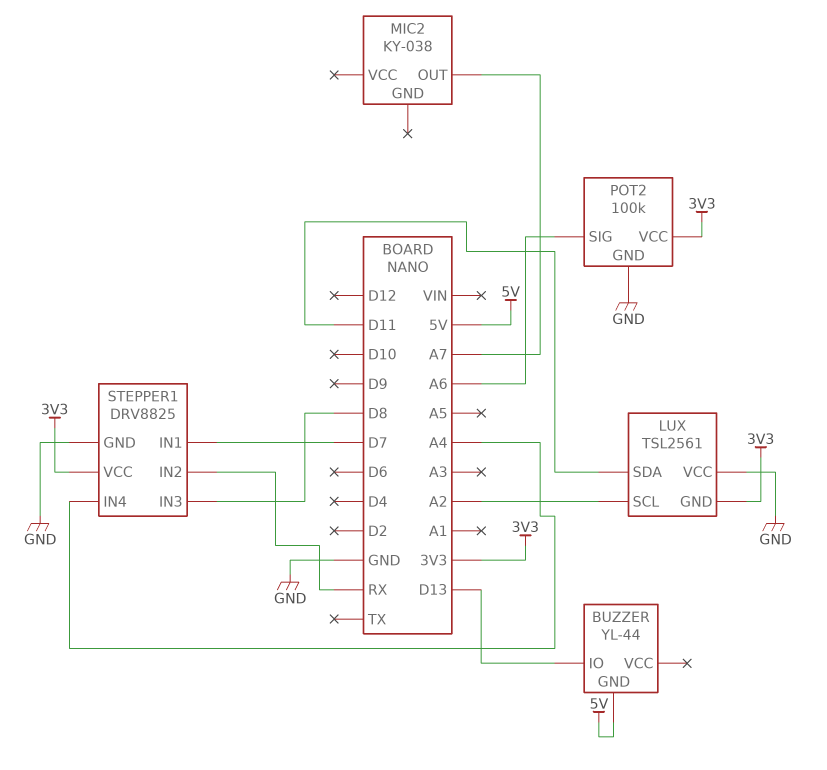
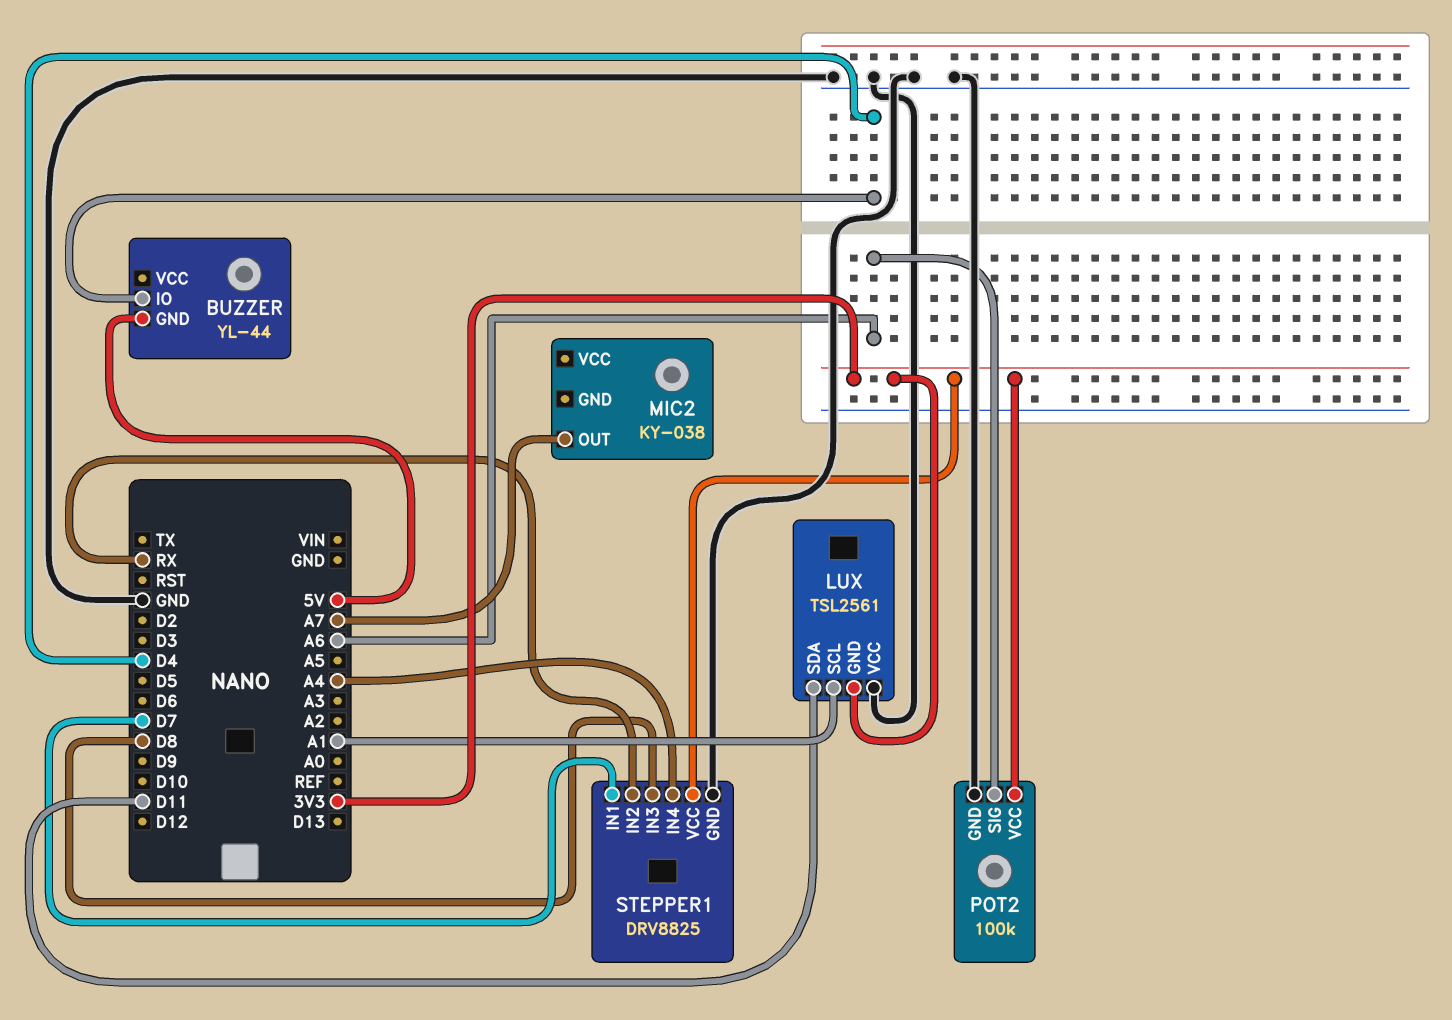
BUZZER pin IO: D13 -> D4
LUX pin SCL: A2 -> A1

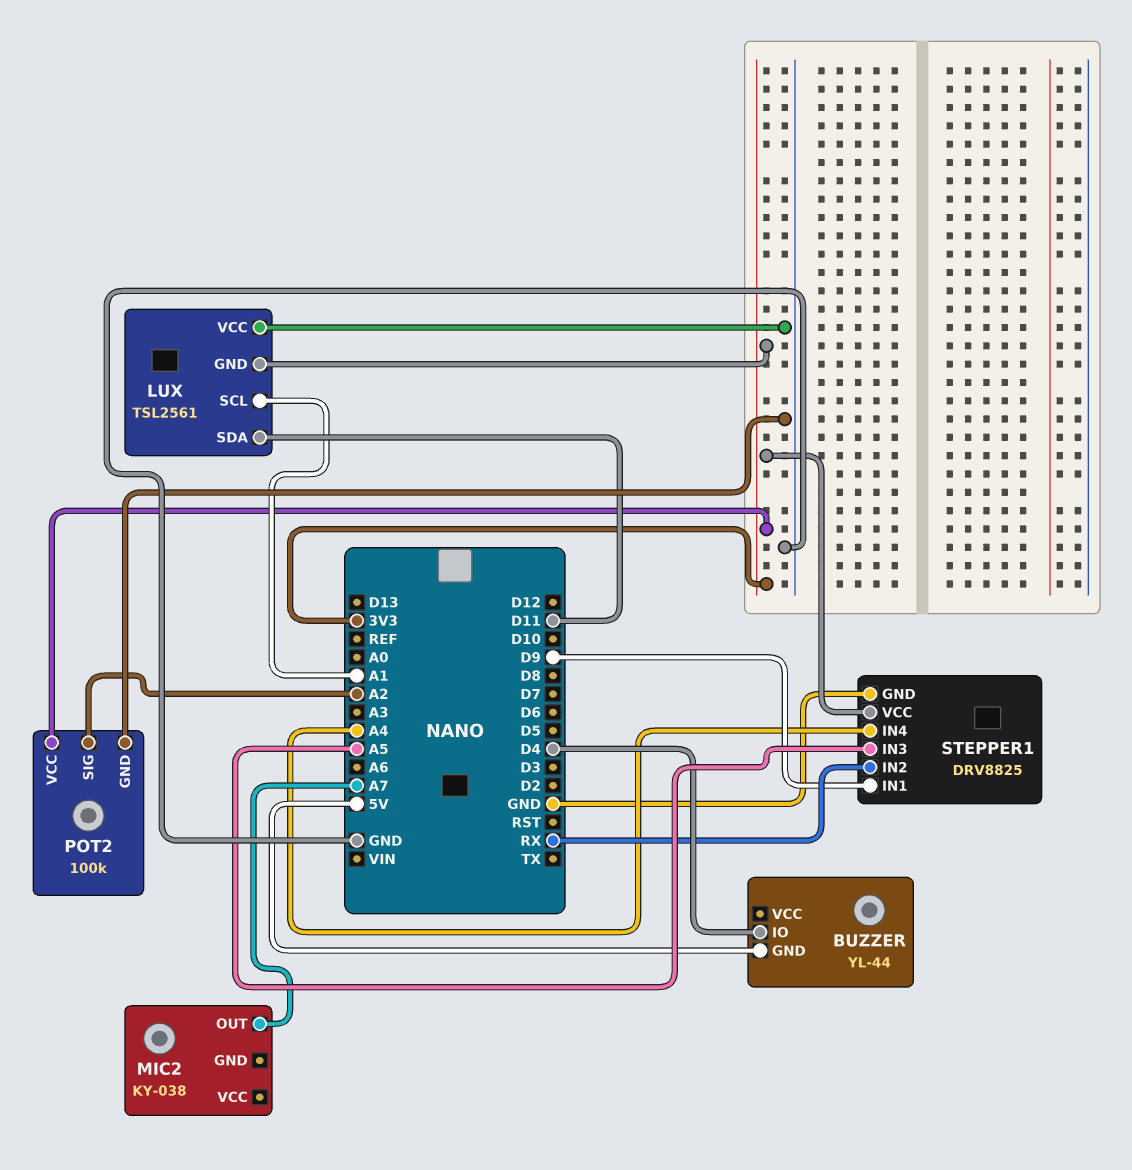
POT2 pin SIG: A6 -> A2
STEPPER1 pin IN1: D7 -> D9
STEPPER1 pin IN3: D8 -> A5

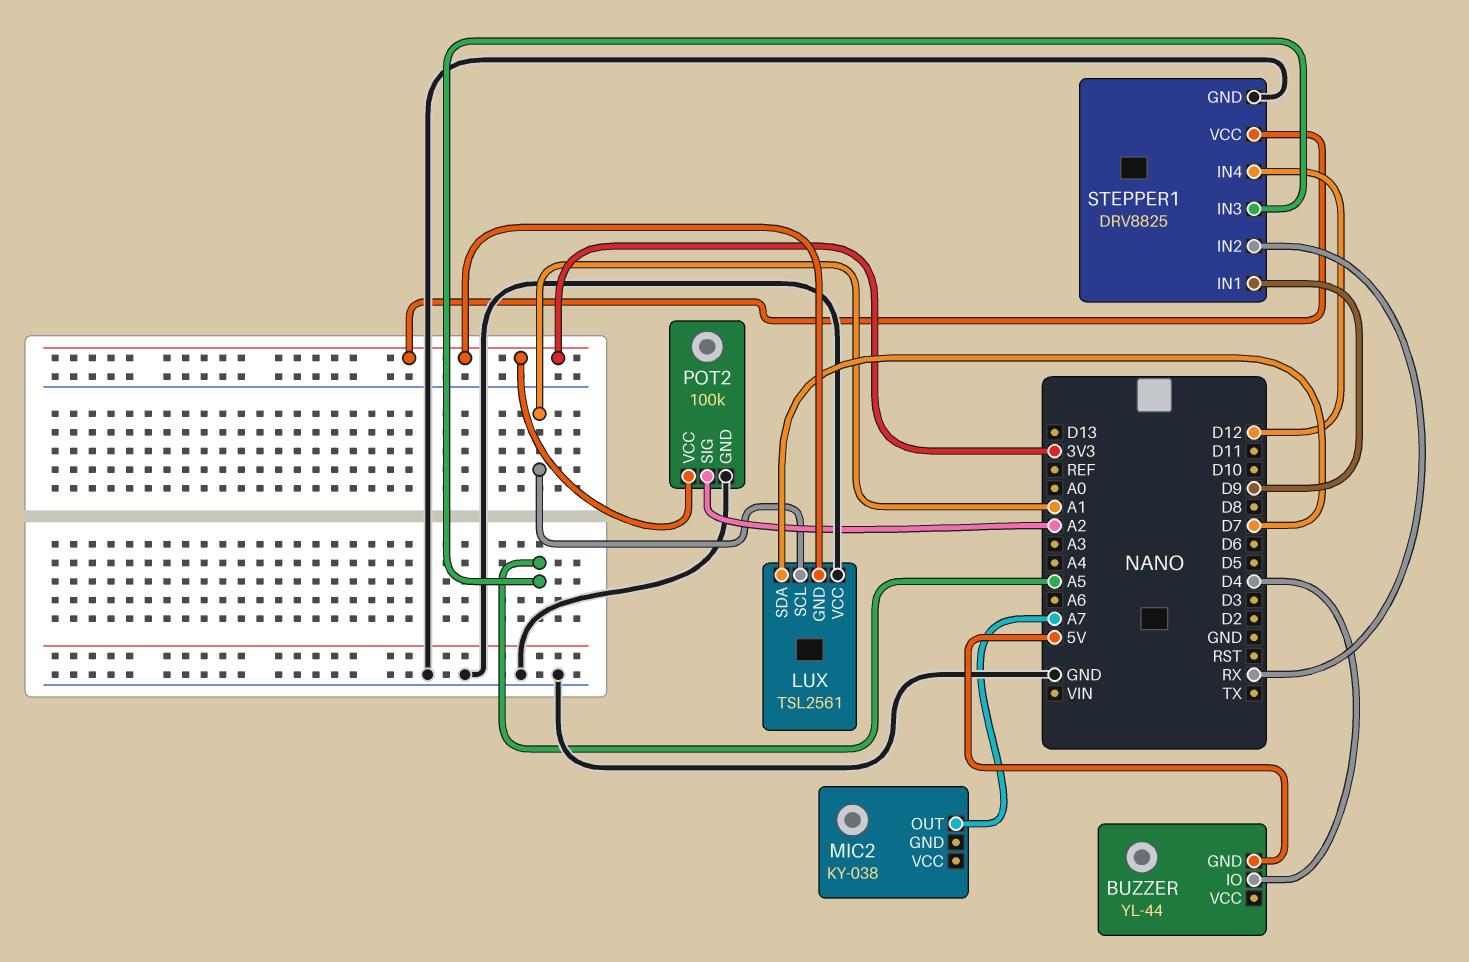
LUX pin SDA: D11 -> D7
STEPPER1 pin IN4: A4 -> D12

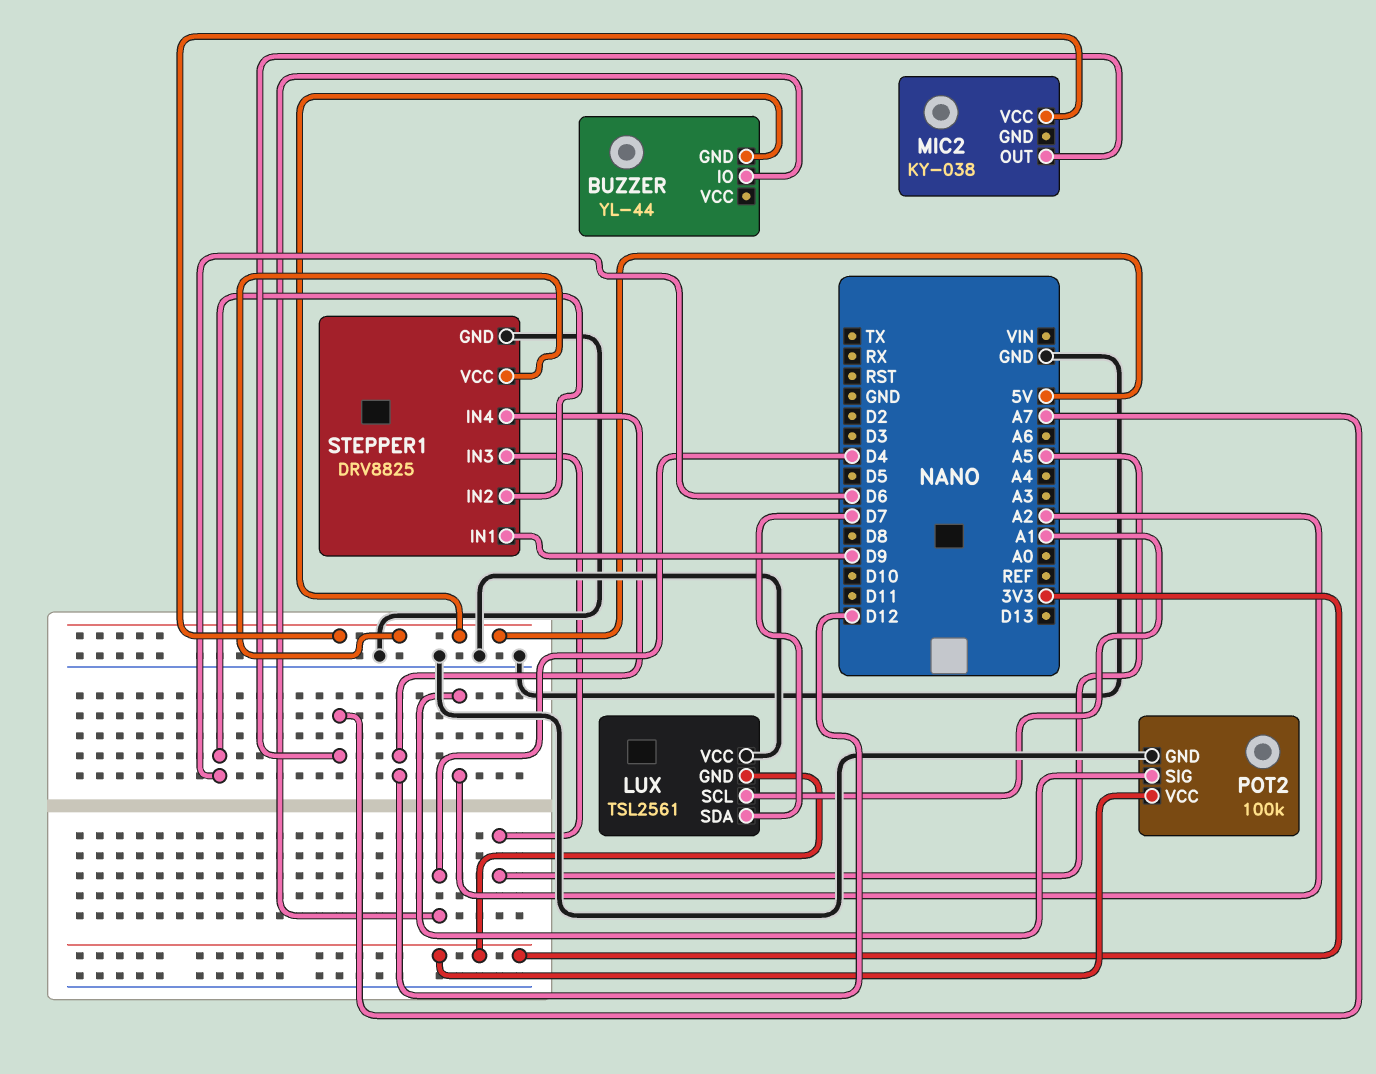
MIC2 pin VCC: none -> 5V
STEPPER1 pin IN2: RX -> D6
STEPPER1 pin VCC: 3V3 -> 5V

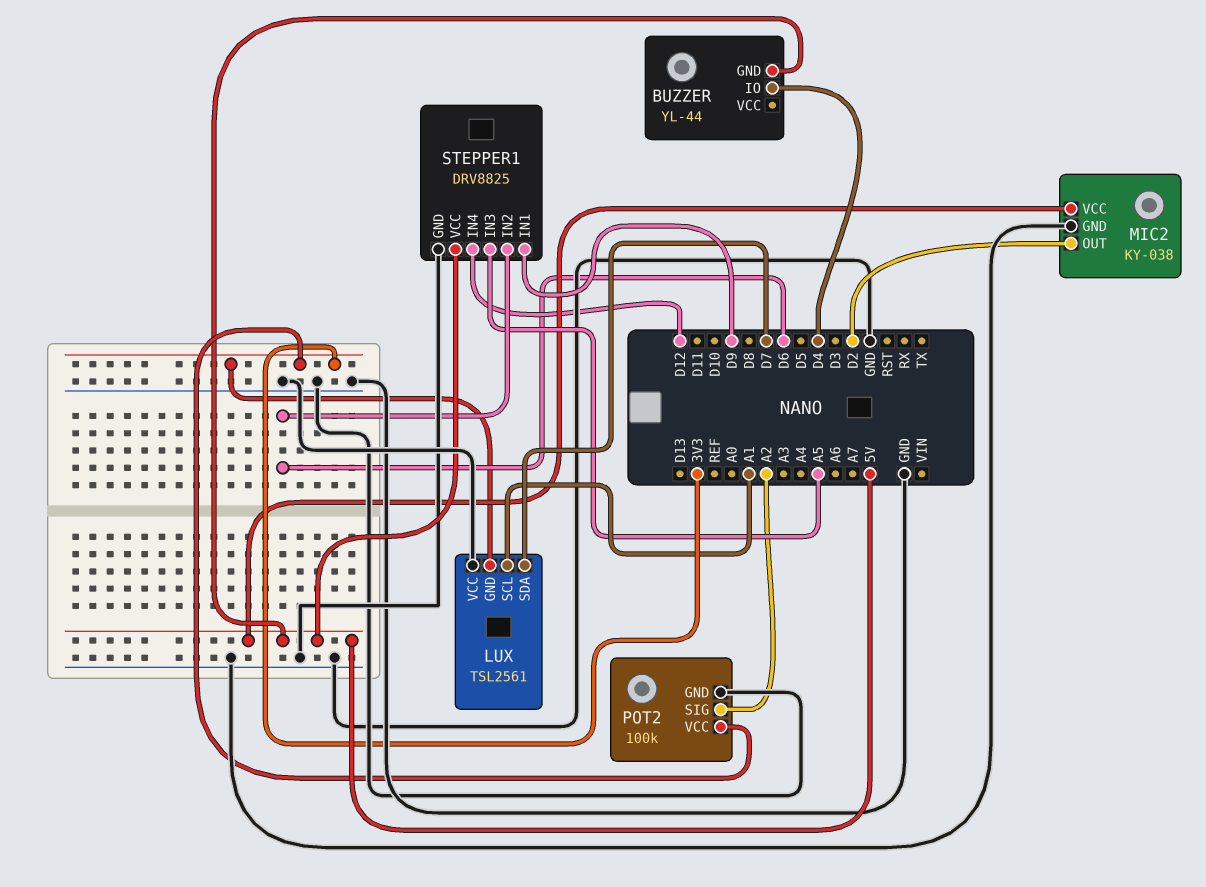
MIC2 pin GND: none -> GND
MIC2 pin OUT: A7 -> D2

